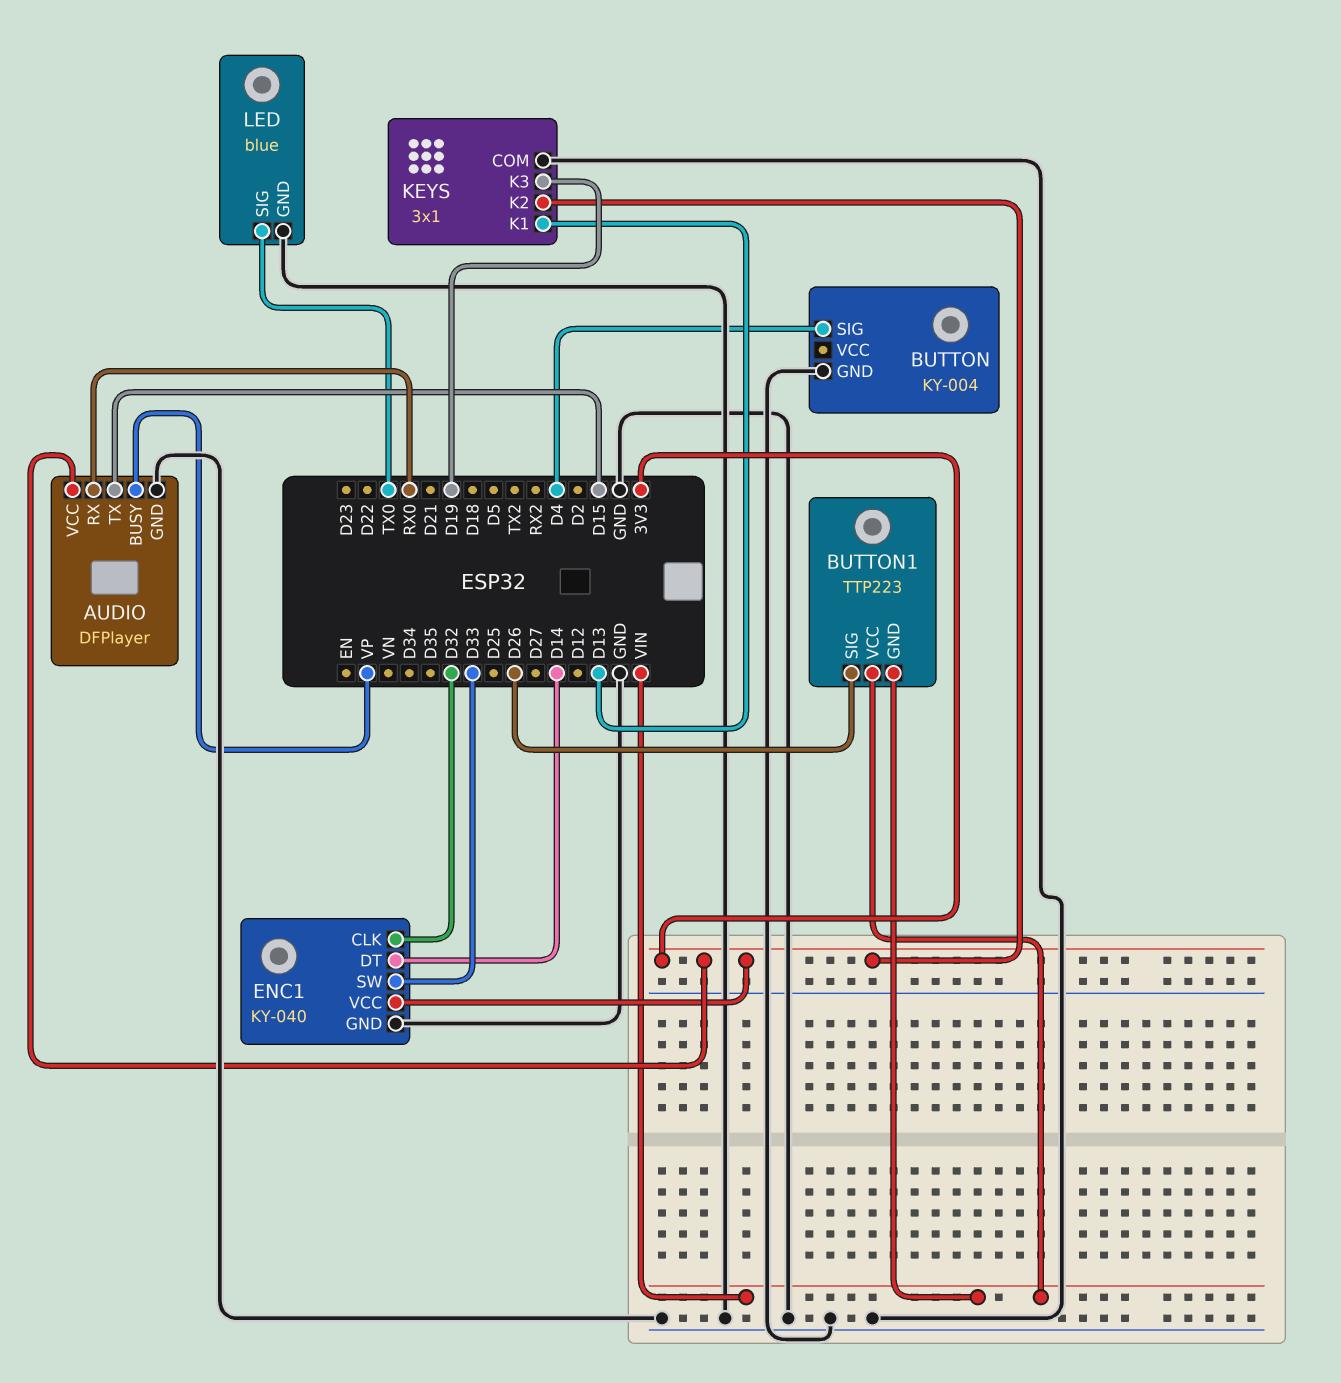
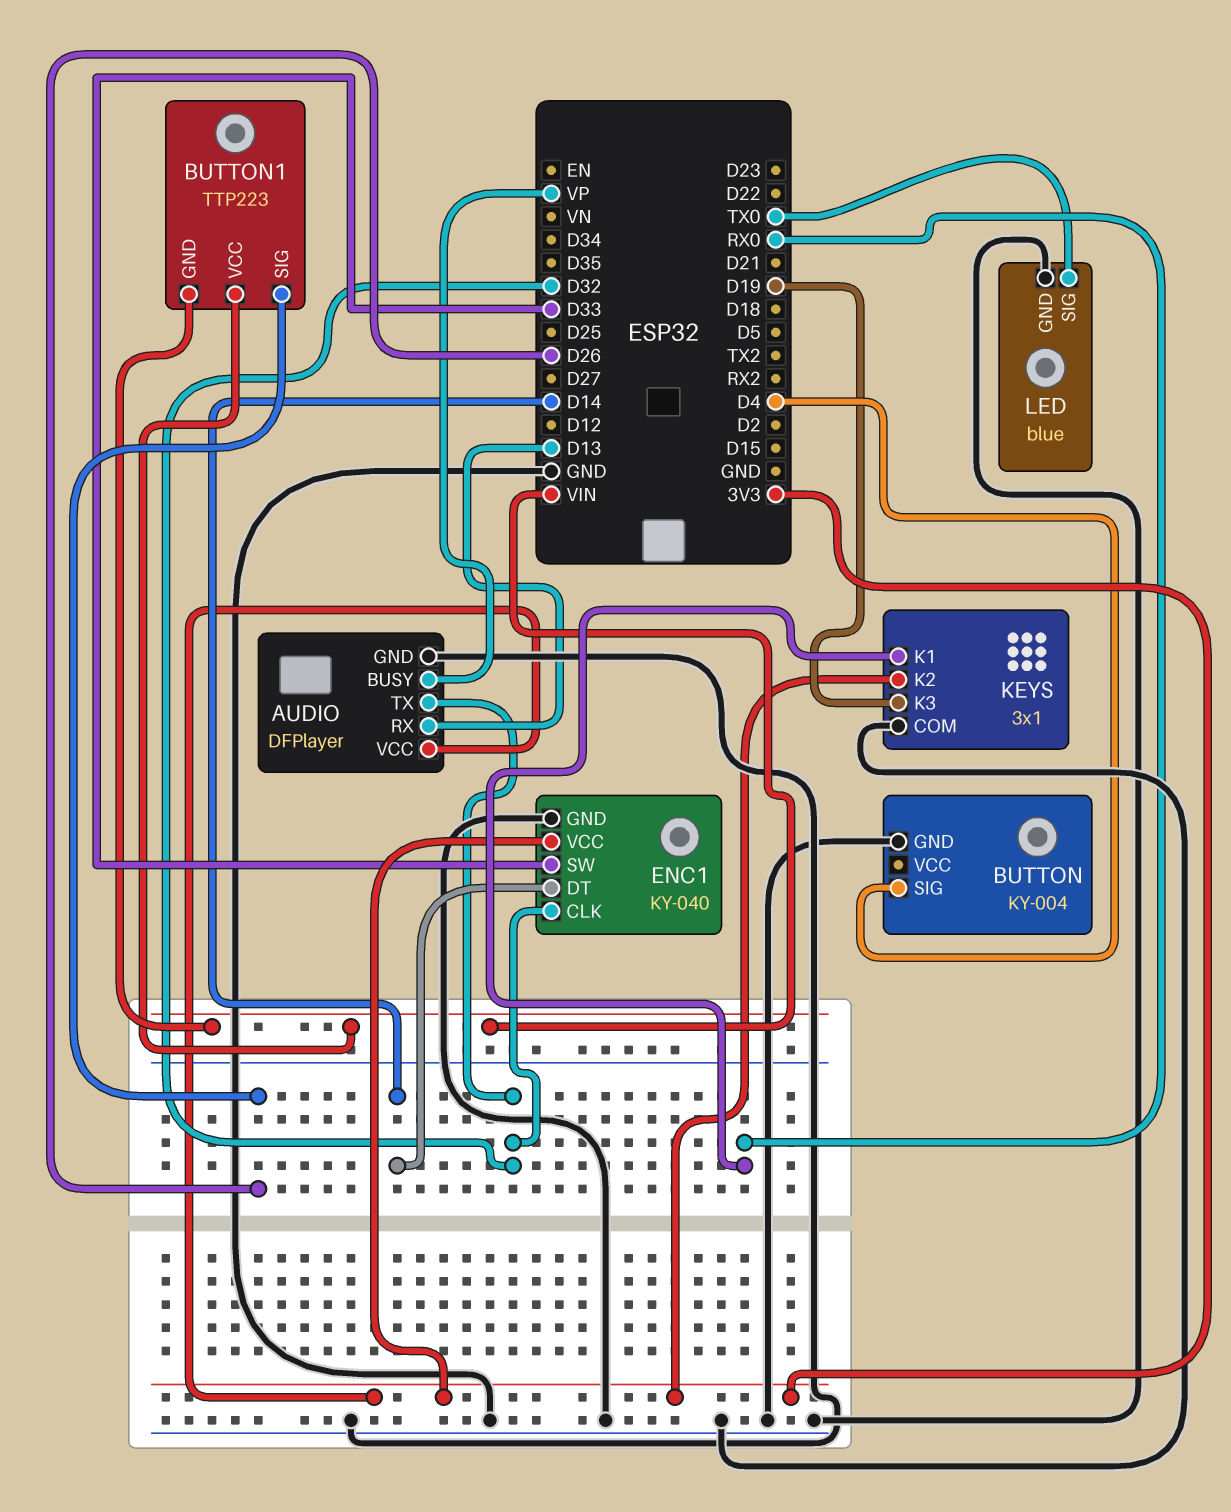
AUDIO pin RX: RX0 -> D13
AUDIO pin TX: D15 -> D32
KEYS pin K1: D13 -> RX0

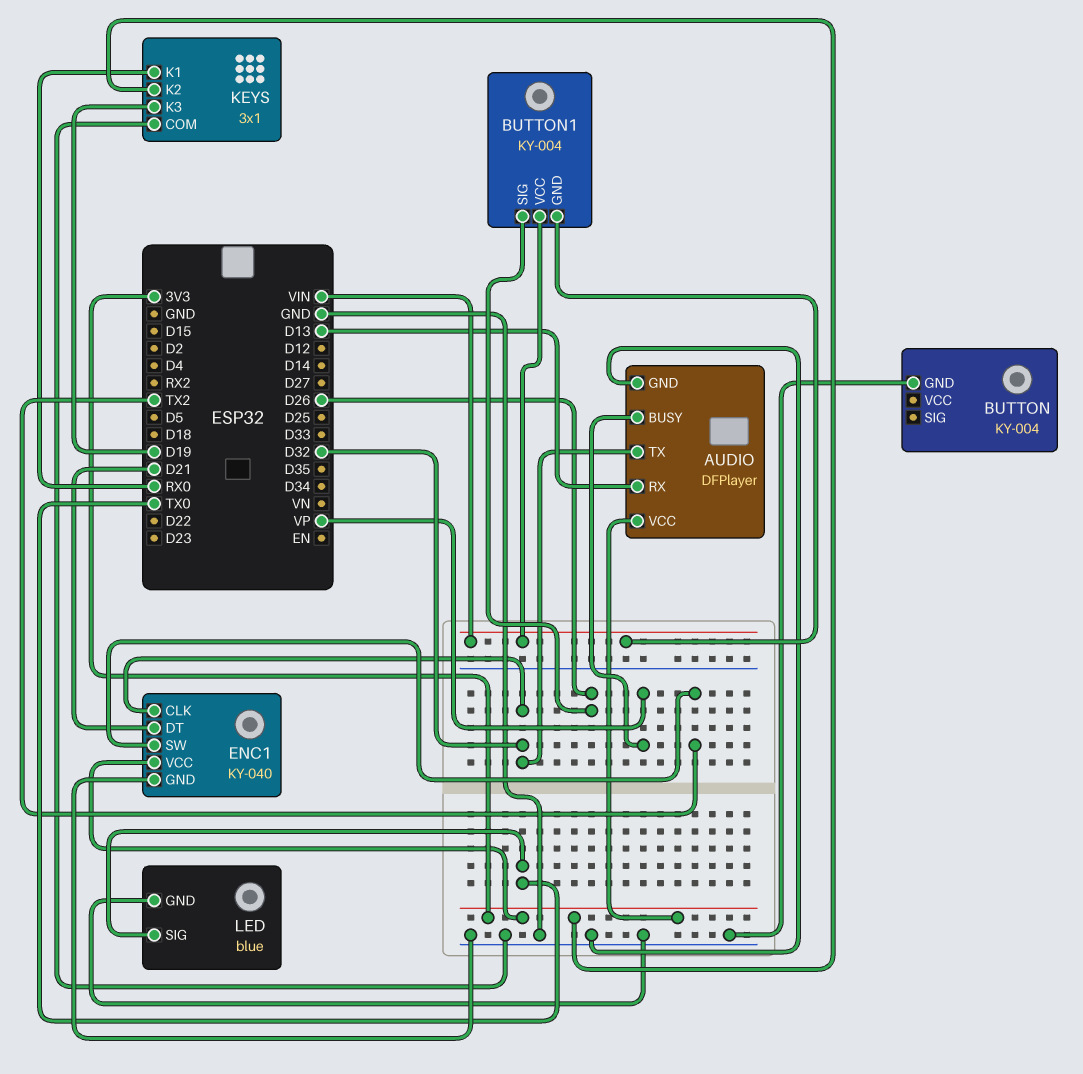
BUTTON pin SIG: D4 -> none
BUTTON1: TTP223 -> KY-004
ENC1 pin DT: D14 -> D21
ENC1 pin SW: D33 -> TX2

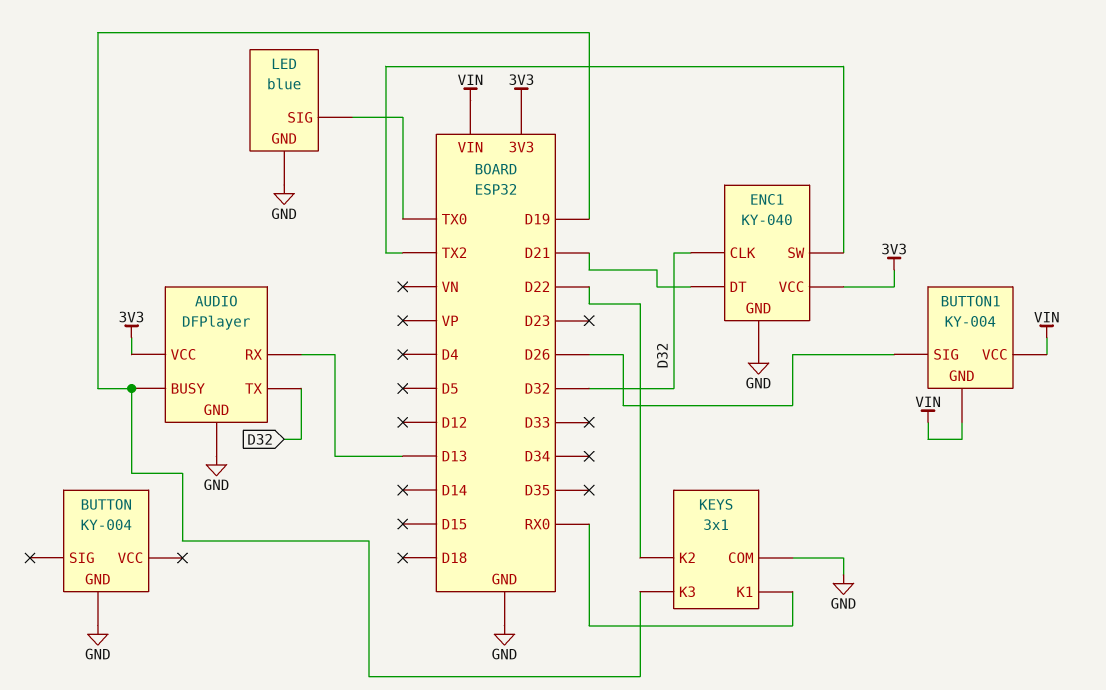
AUDIO pin BUSY: VP -> D19
KEYS pin K2: 3V3 -> D22

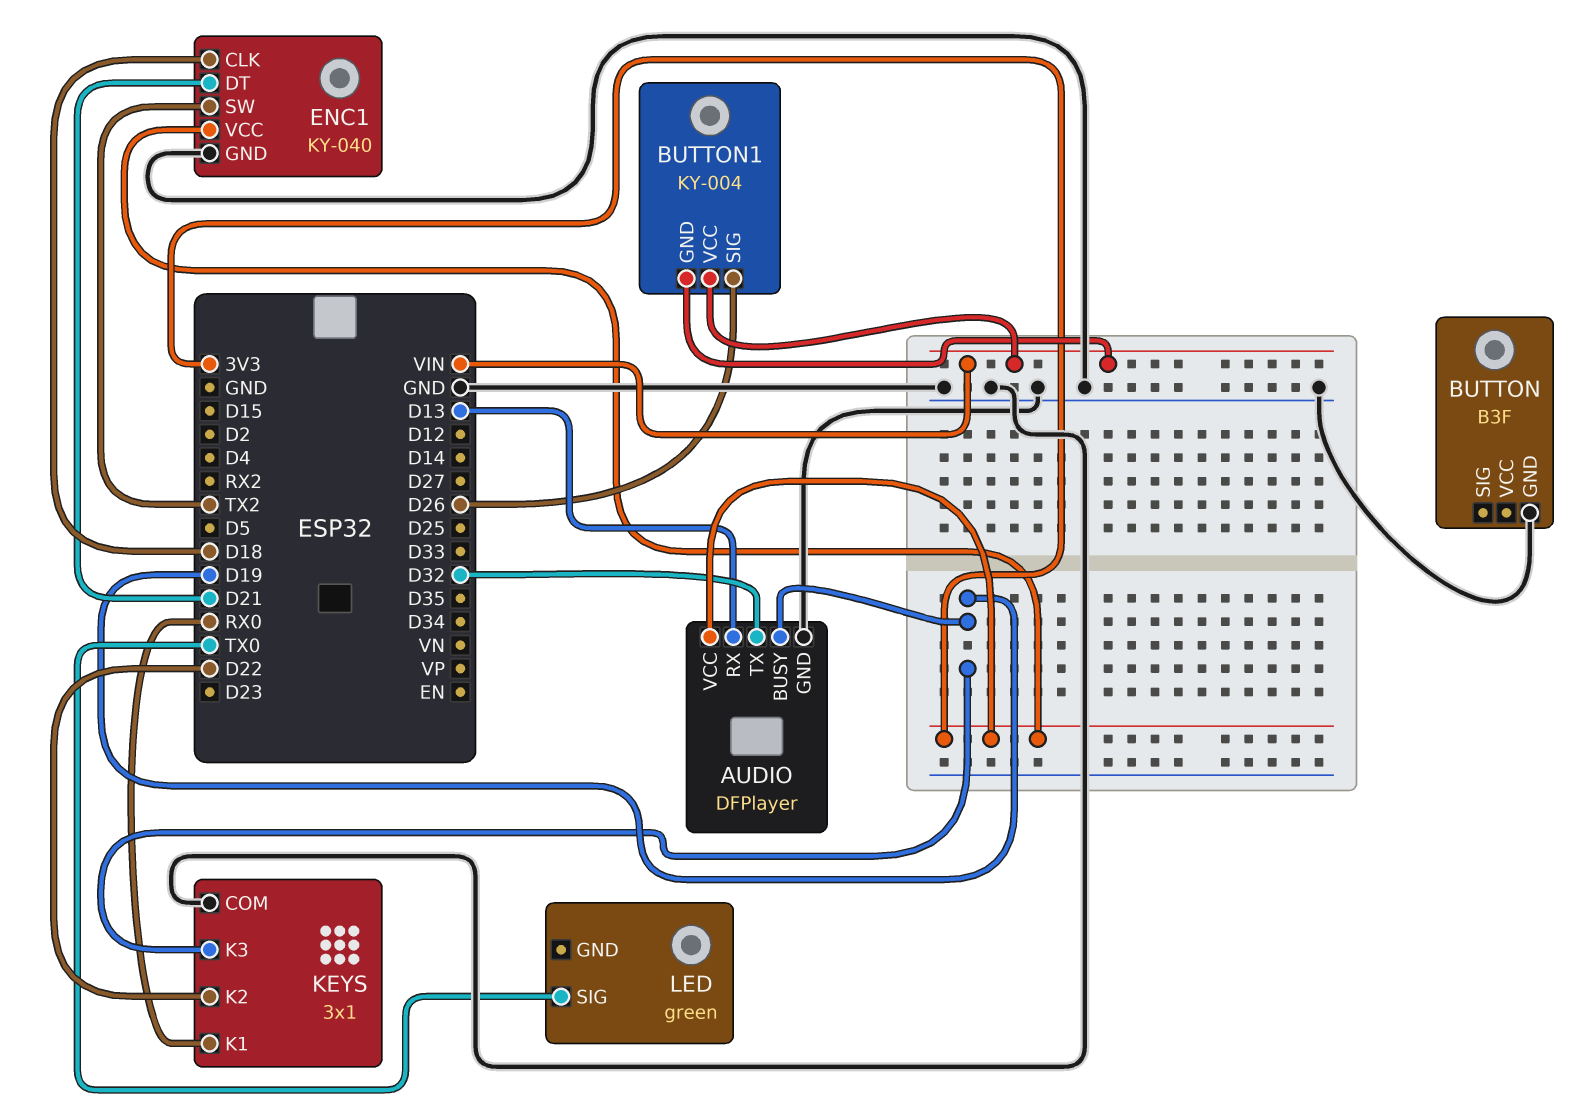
BUTTON: KY-004 -> B3F
ENC1 pin CLK: D32 -> D18
LED: blue -> green
LED pin GND: GND -> none

